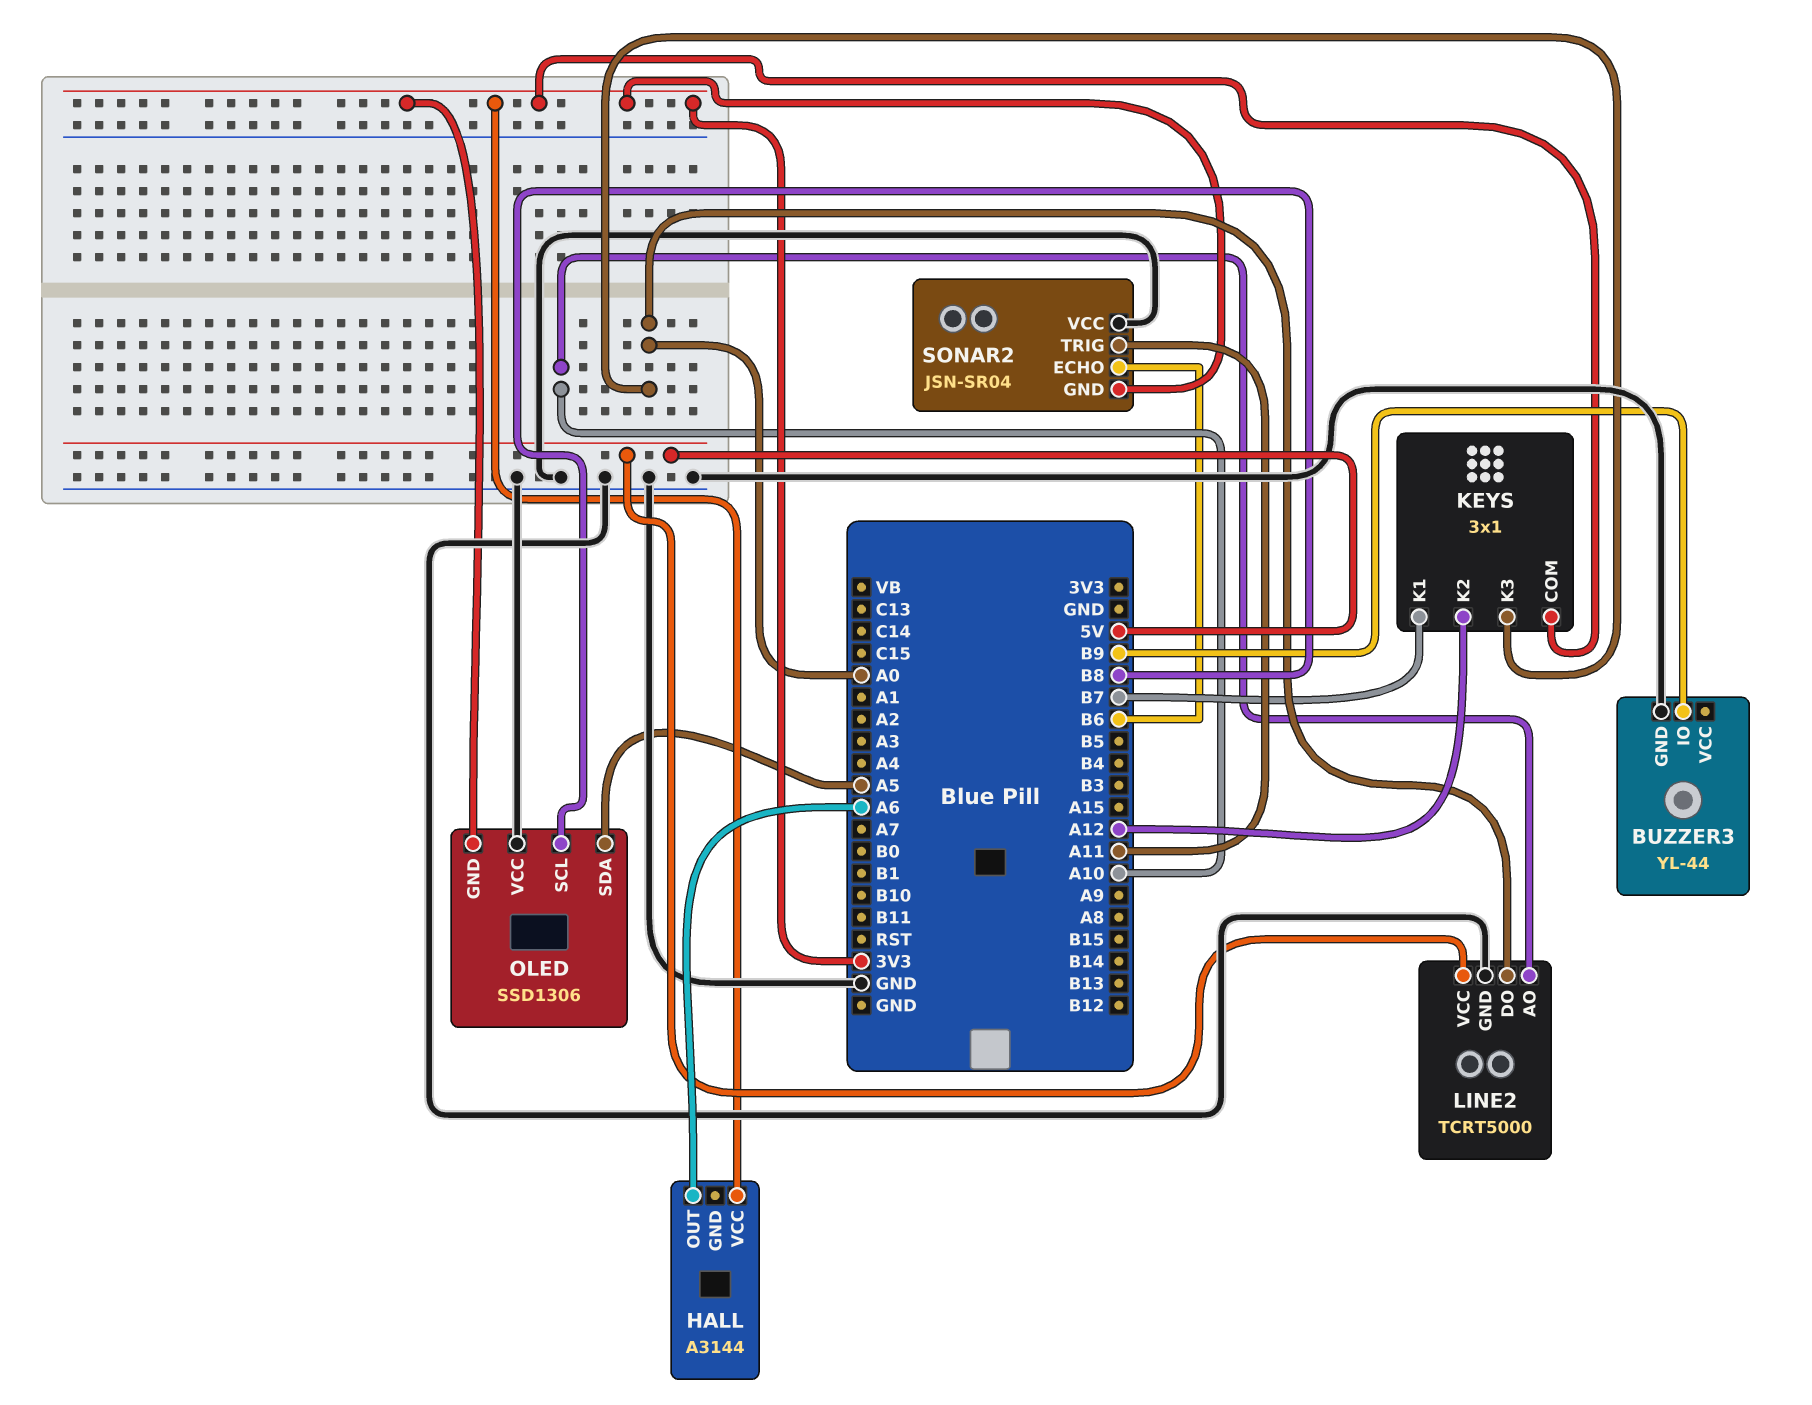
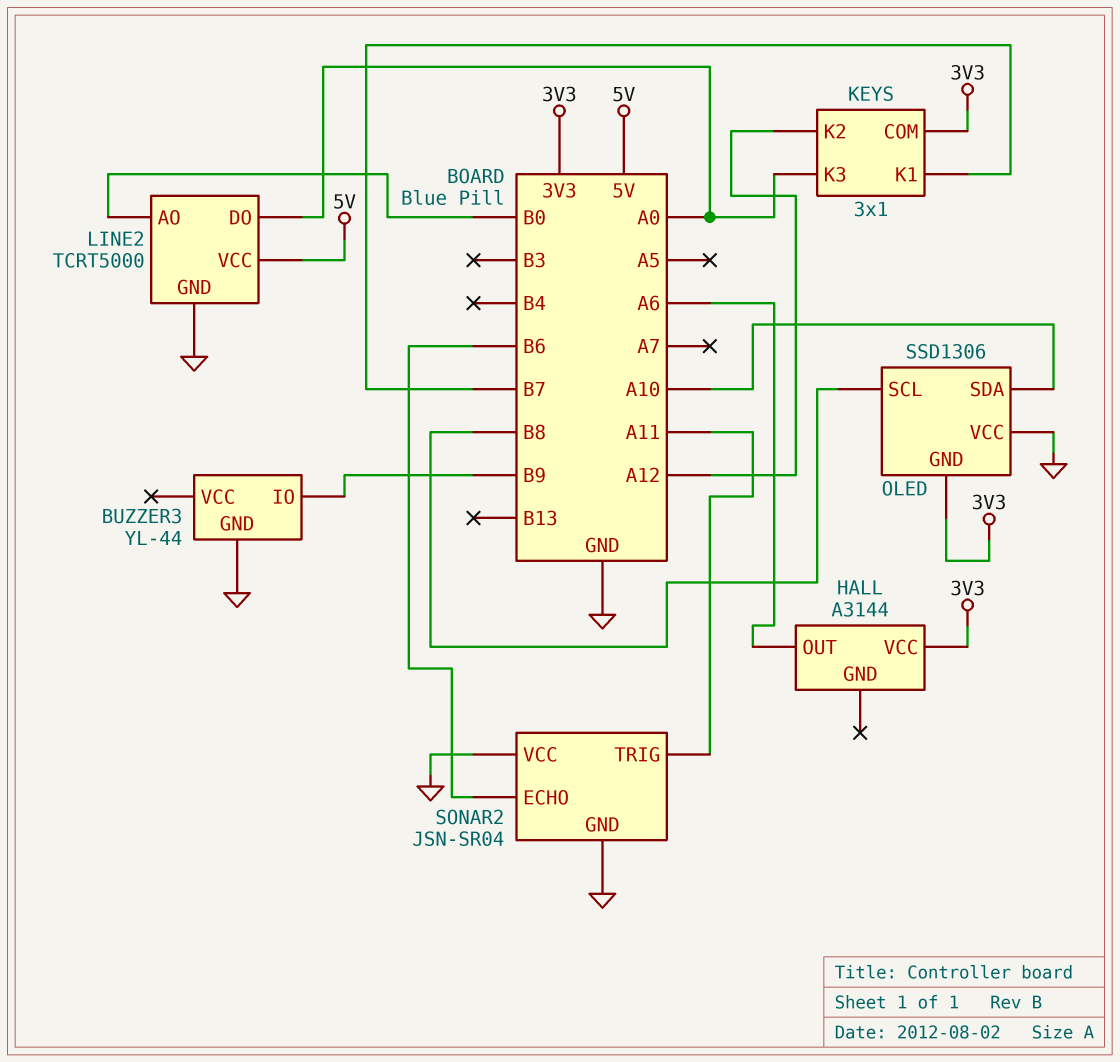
LINE2 pin AO: A10 -> B0
OLED pin SDA: A5 -> A10
SONAR2 pin GND: 3V3 -> GND

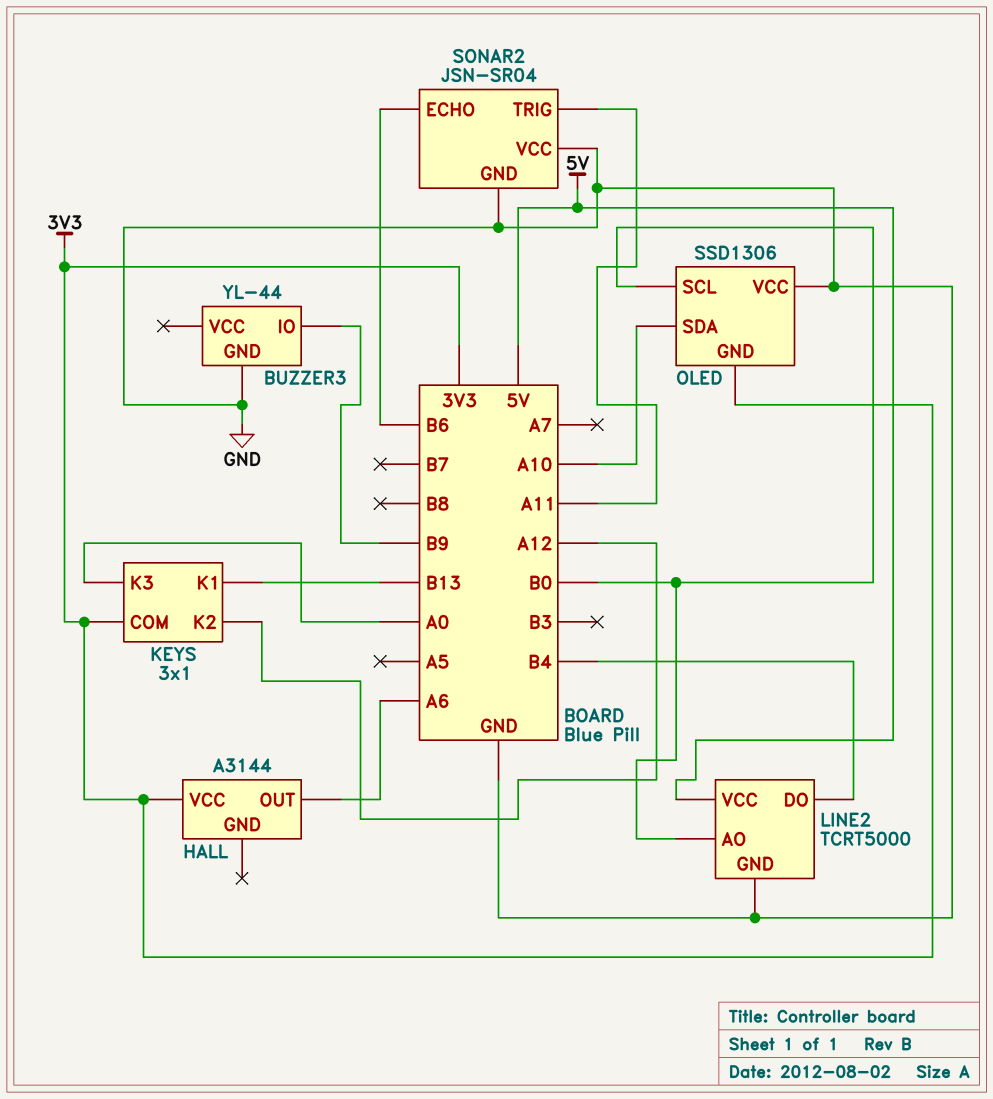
KEYS pin K1: B7 -> B13
LINE2 pin DO: A0 -> B4
OLED pin SCL: B8 -> B0

